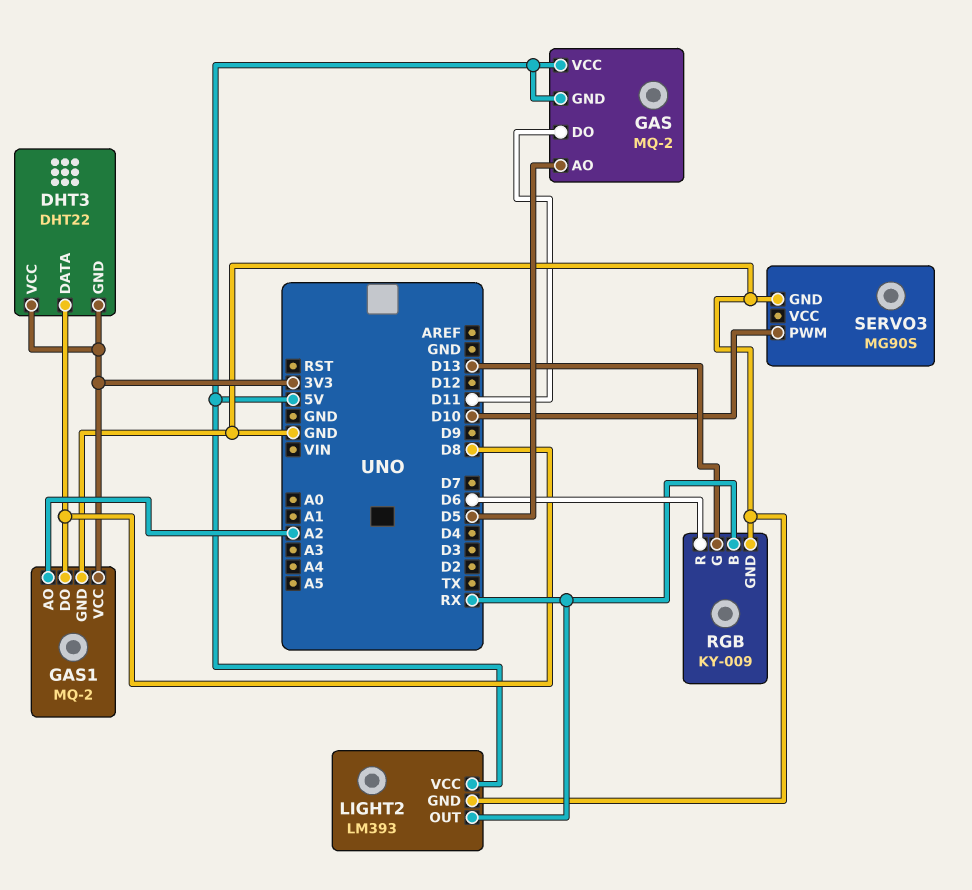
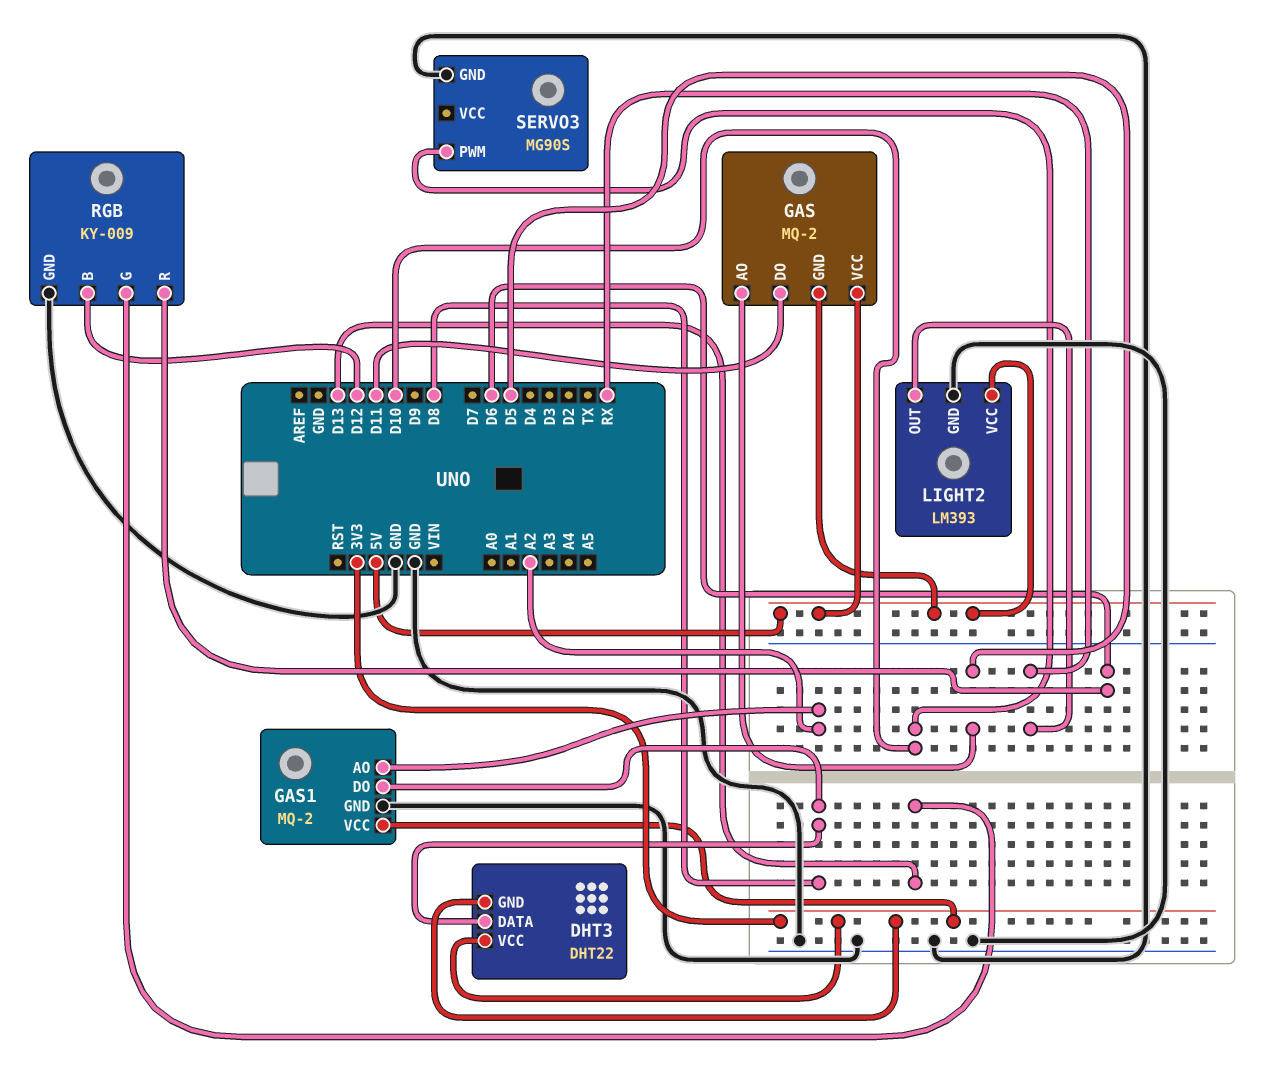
RGB pin B: RX -> D12

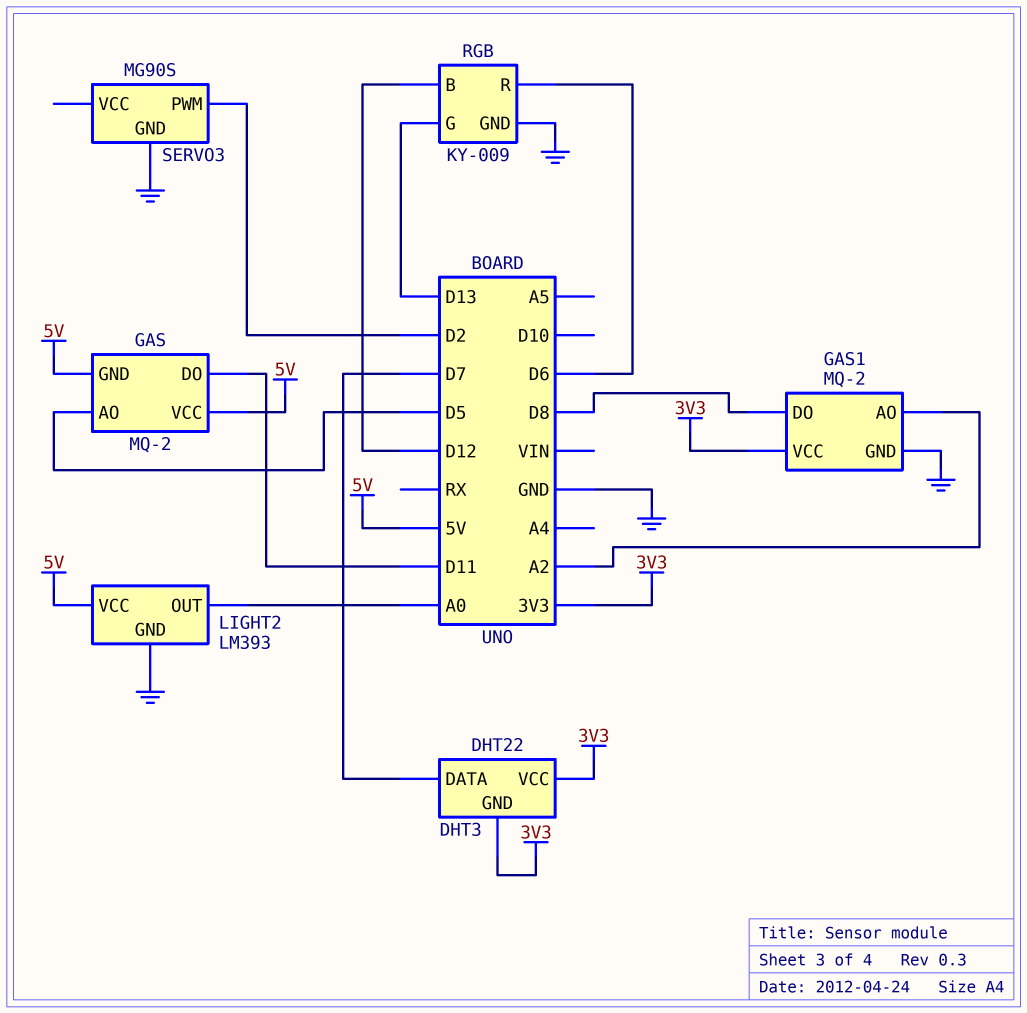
DHT3 pin DATA: D8 -> D7
LIGHT2 pin OUT: RX -> A0
SERVO3 pin PWM: D10 -> D2

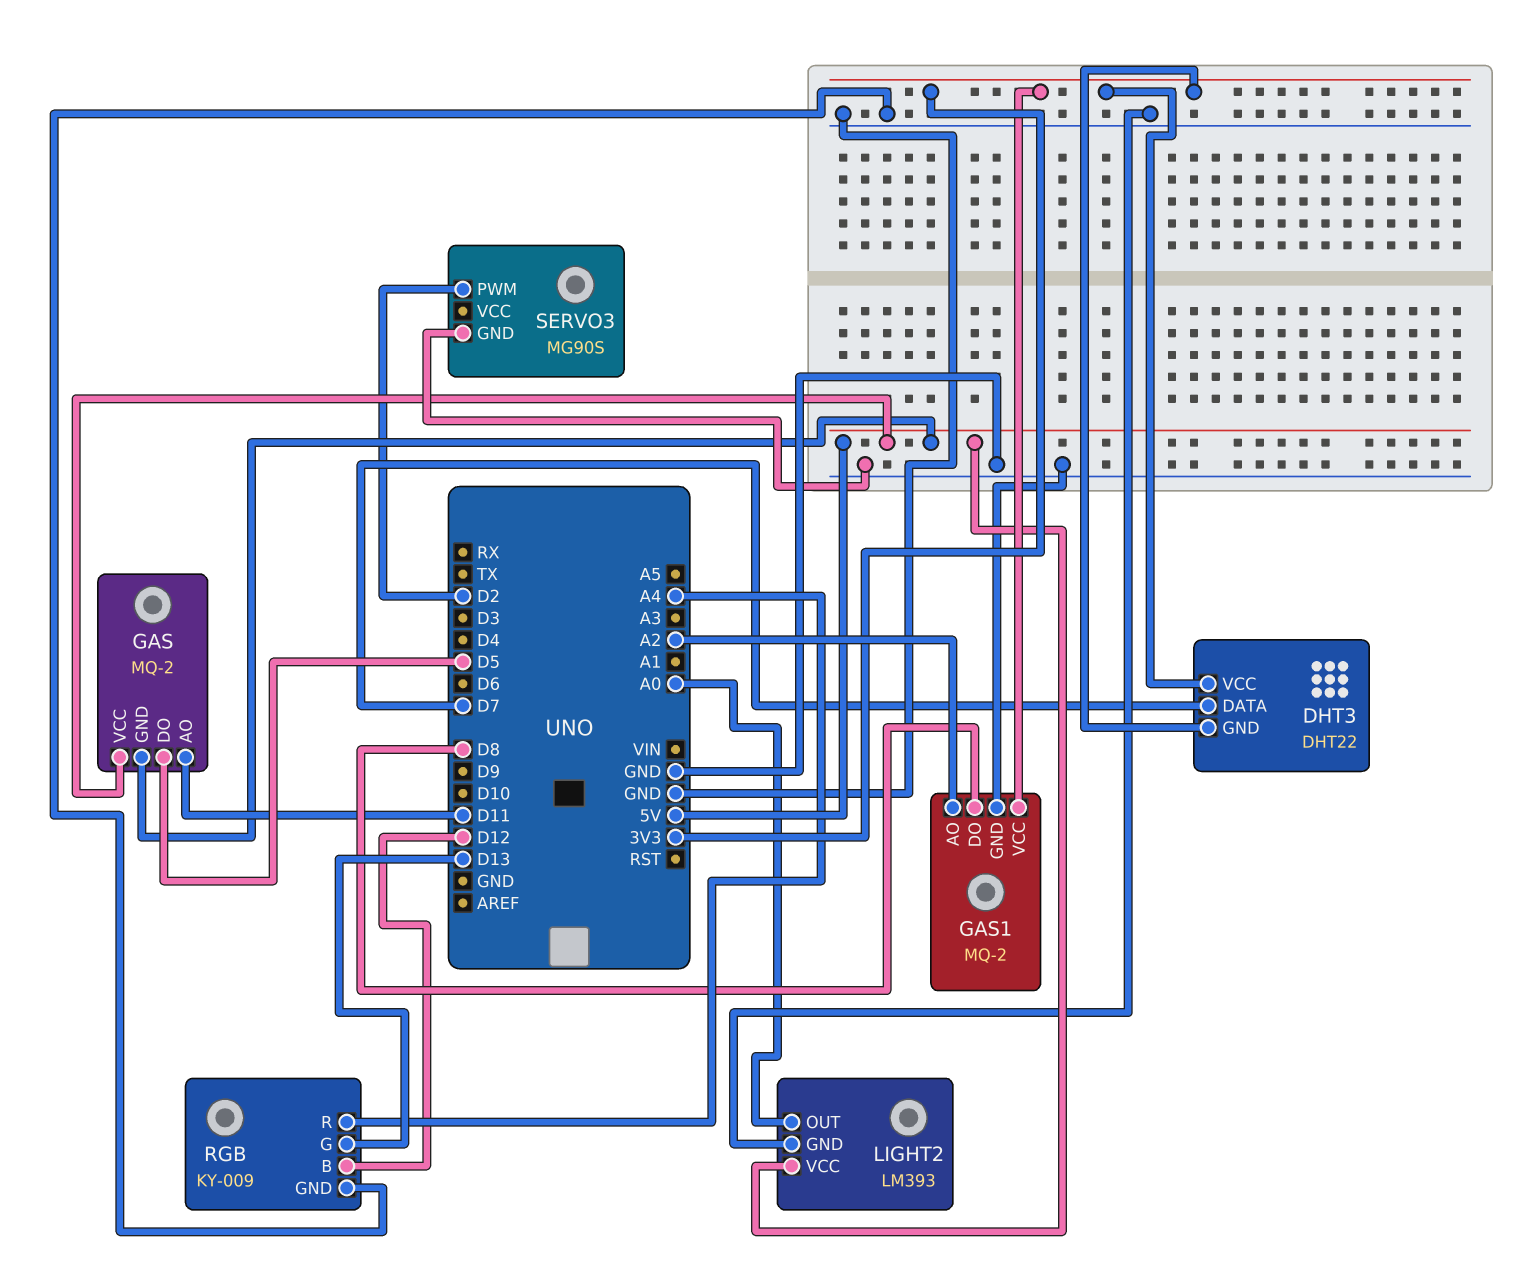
GAS pin AO: D5 -> D11
GAS pin DO: D11 -> D5
RGB pin R: D6 -> A4

